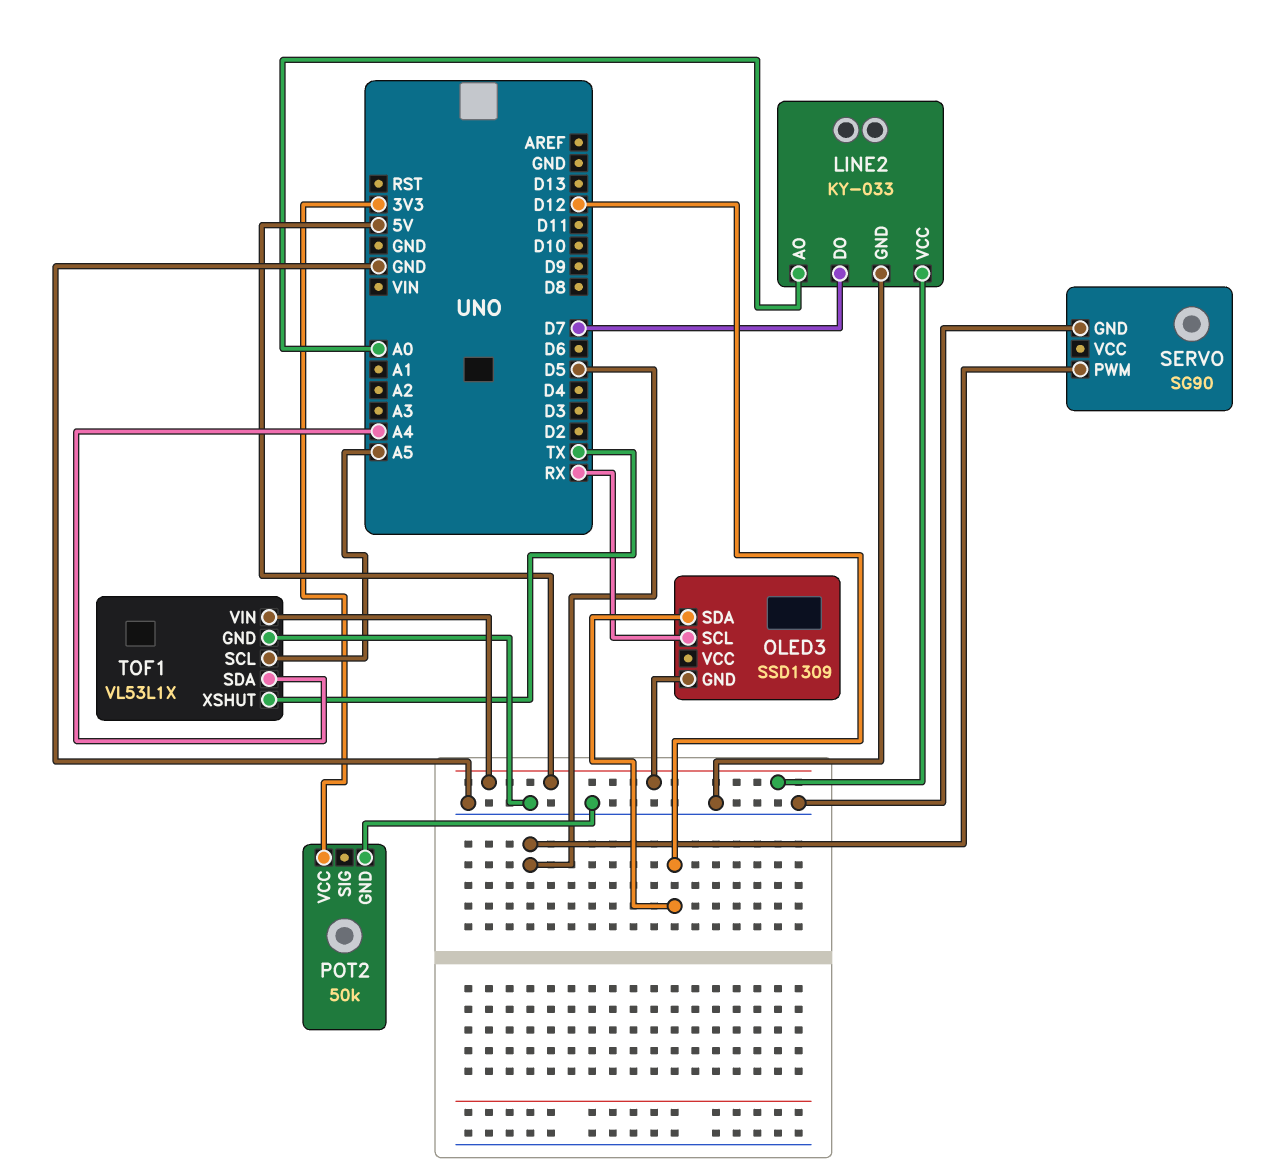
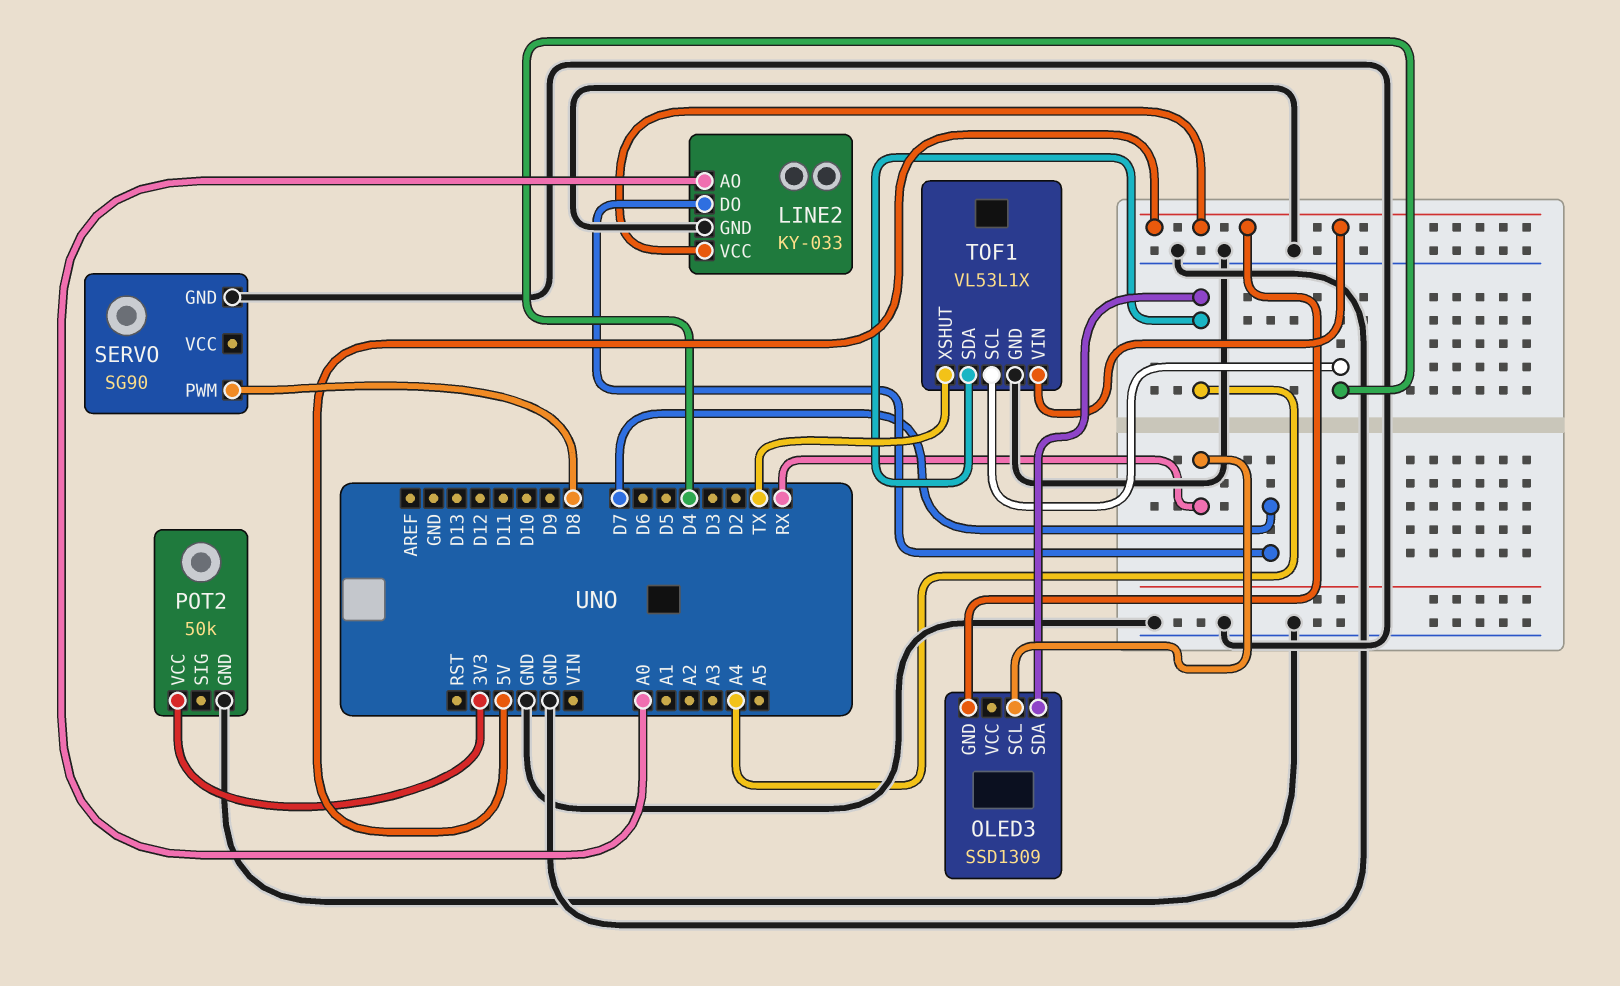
OLED3 pin SDA: D12 -> A4
SERVO pin PWM: D5 -> D8
TOF1 pin SCL: A5 -> D4

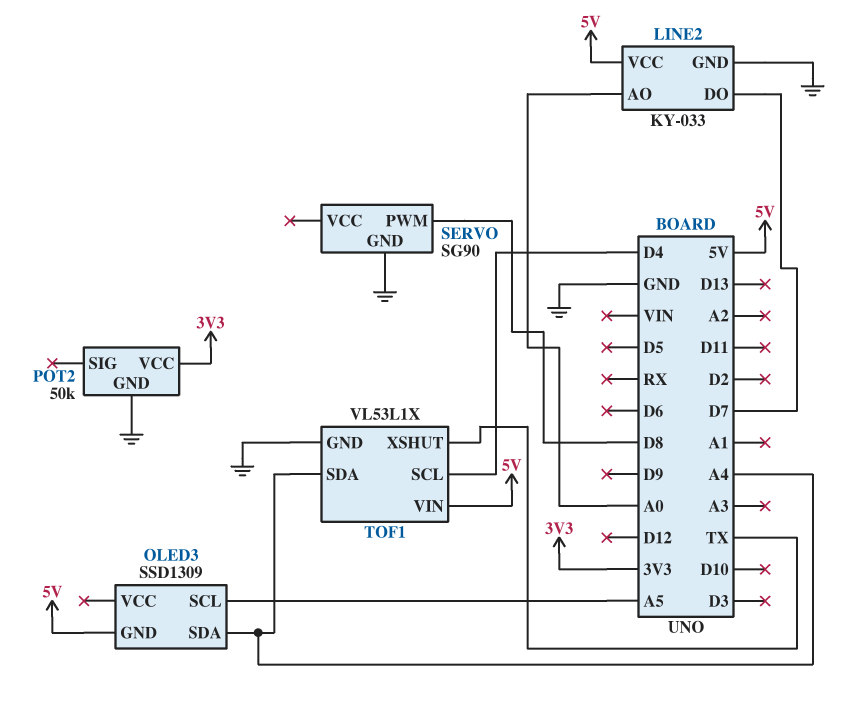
OLED3 pin SCL: RX -> A5

